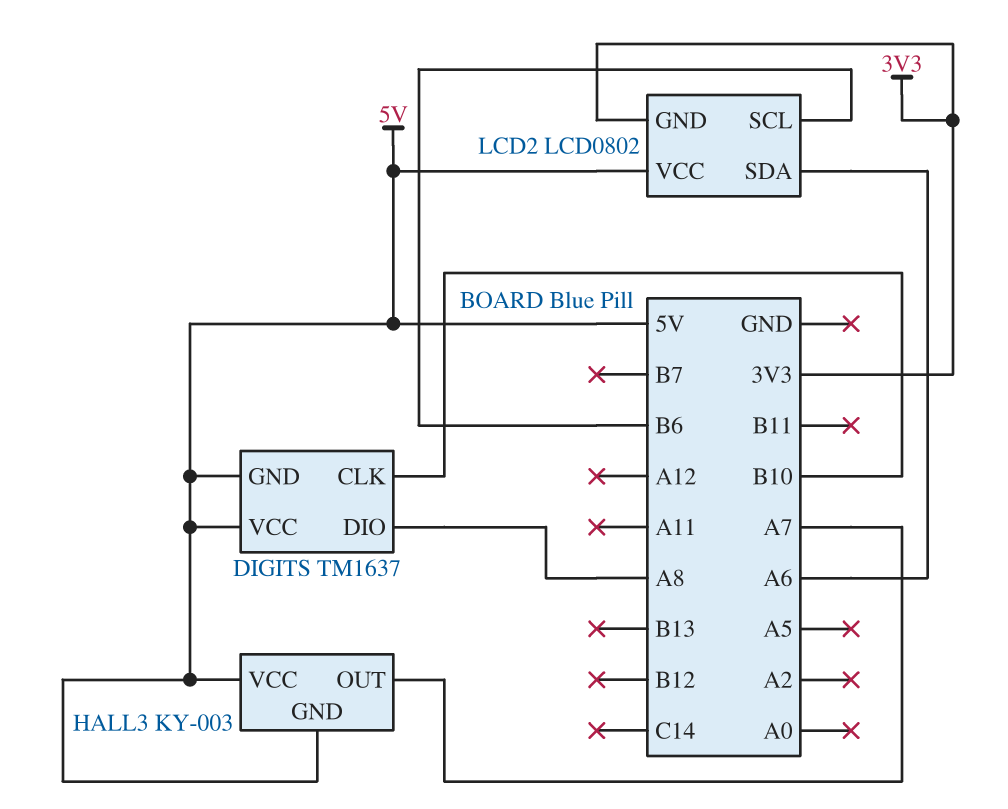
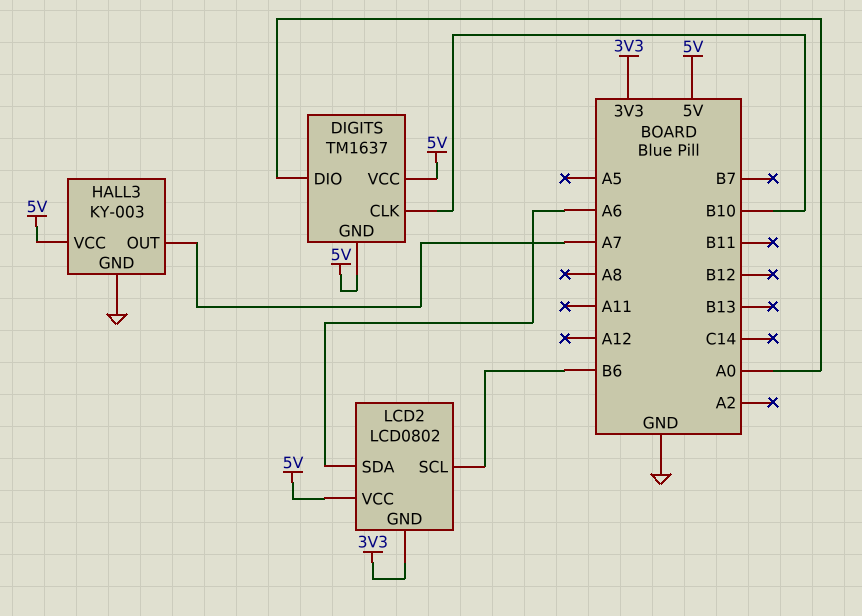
DIGITS pin DIO: A8 -> A0
HALL3 pin GND: 5V -> GND

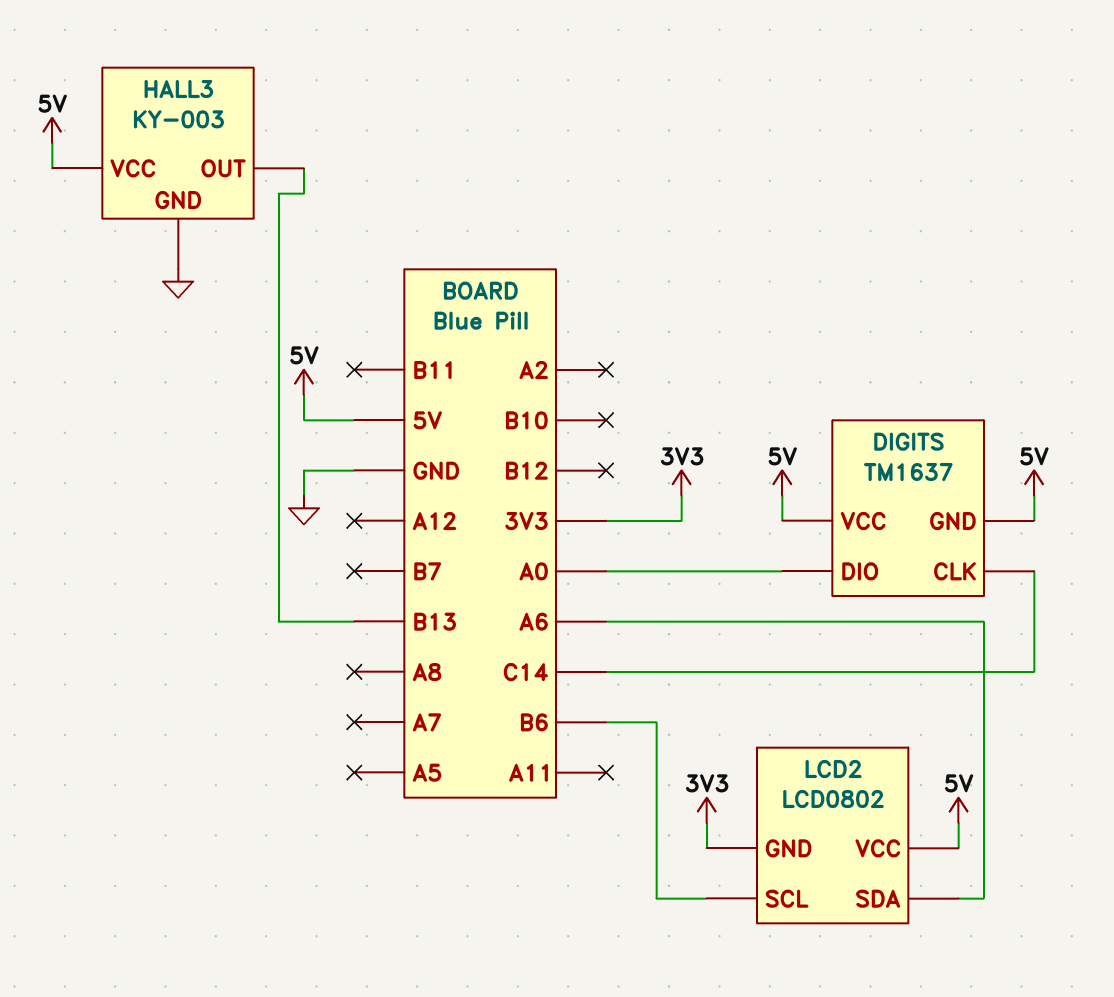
DIGITS pin CLK: B10 -> C14
HALL3 pin OUT: A7 -> B13

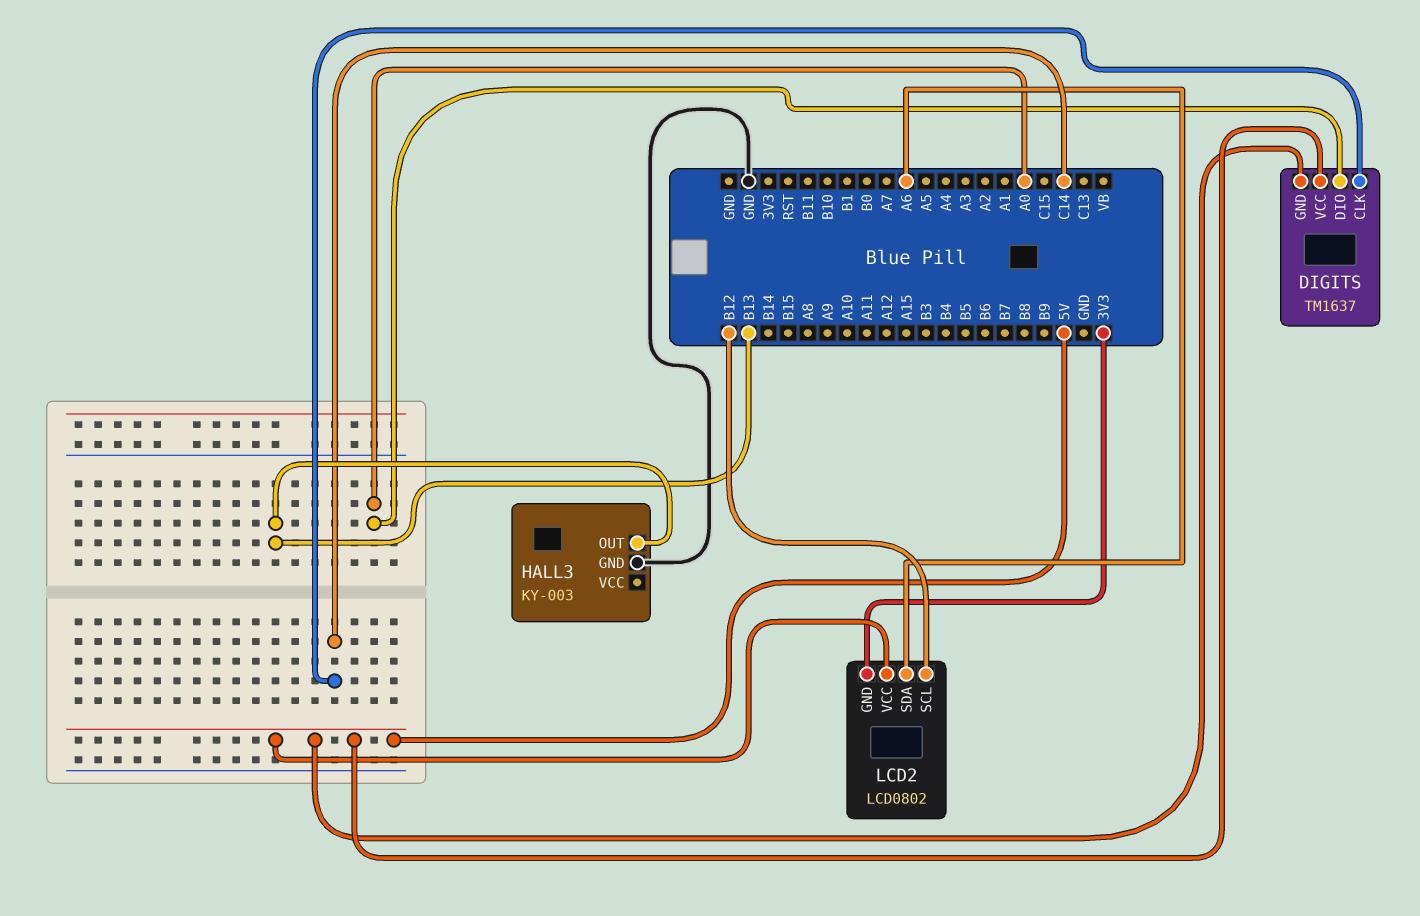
HALL3 pin VCC: 5V -> none
LCD2 pin SCL: B6 -> B12

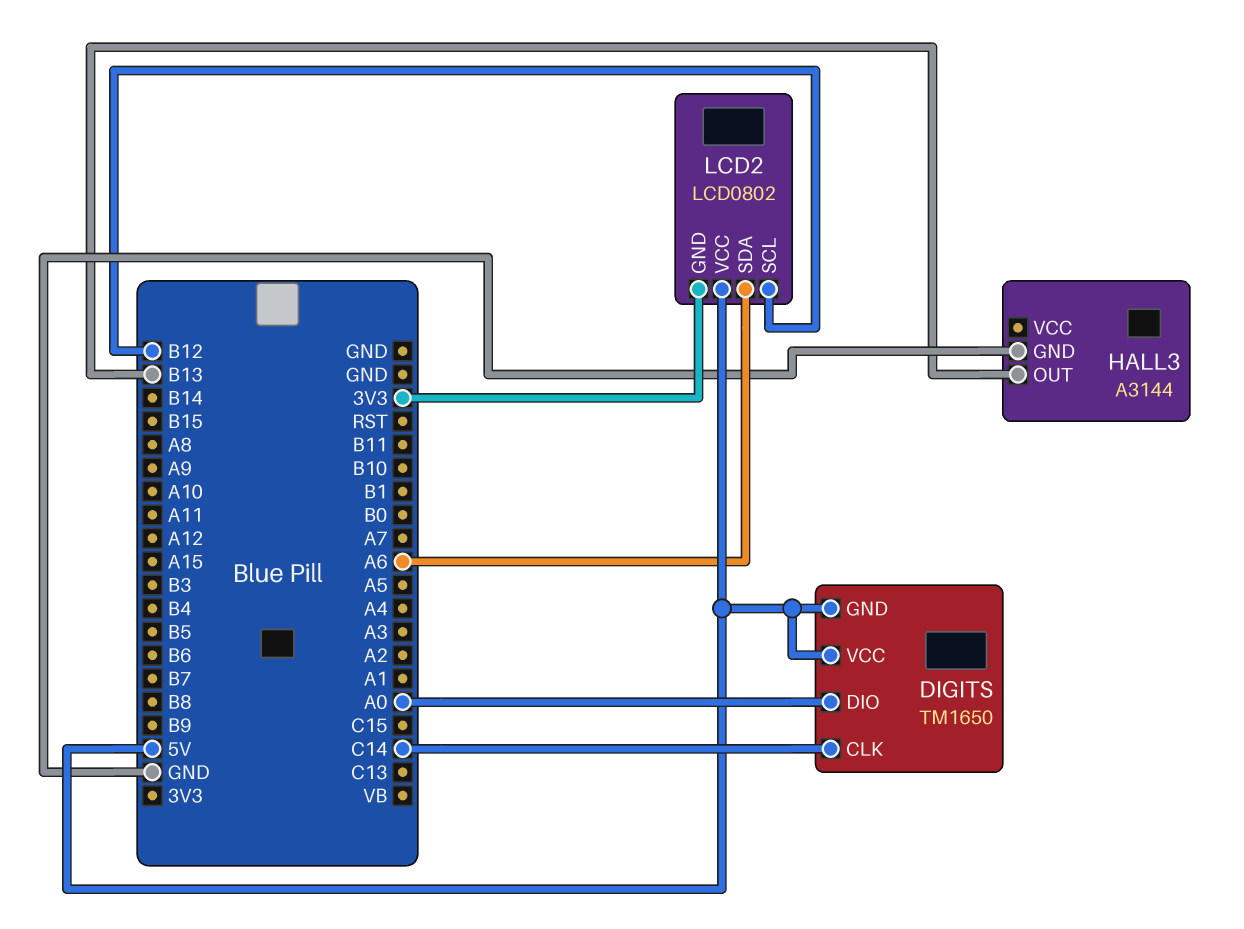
DIGITS: TM1637 -> TM1650
HALL3: KY-003 -> A3144

